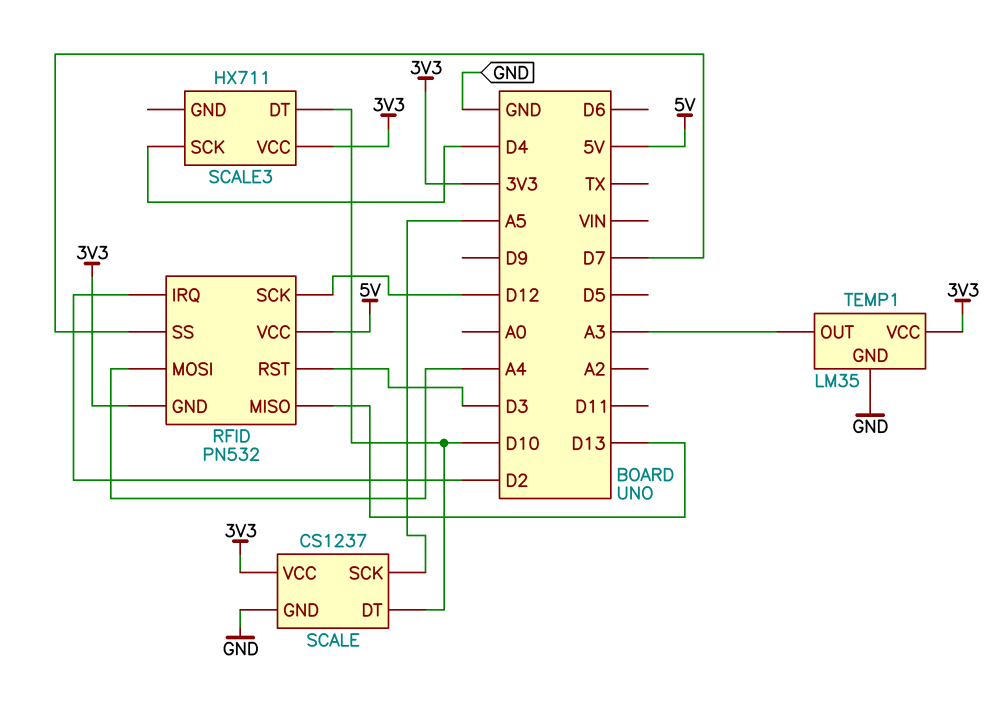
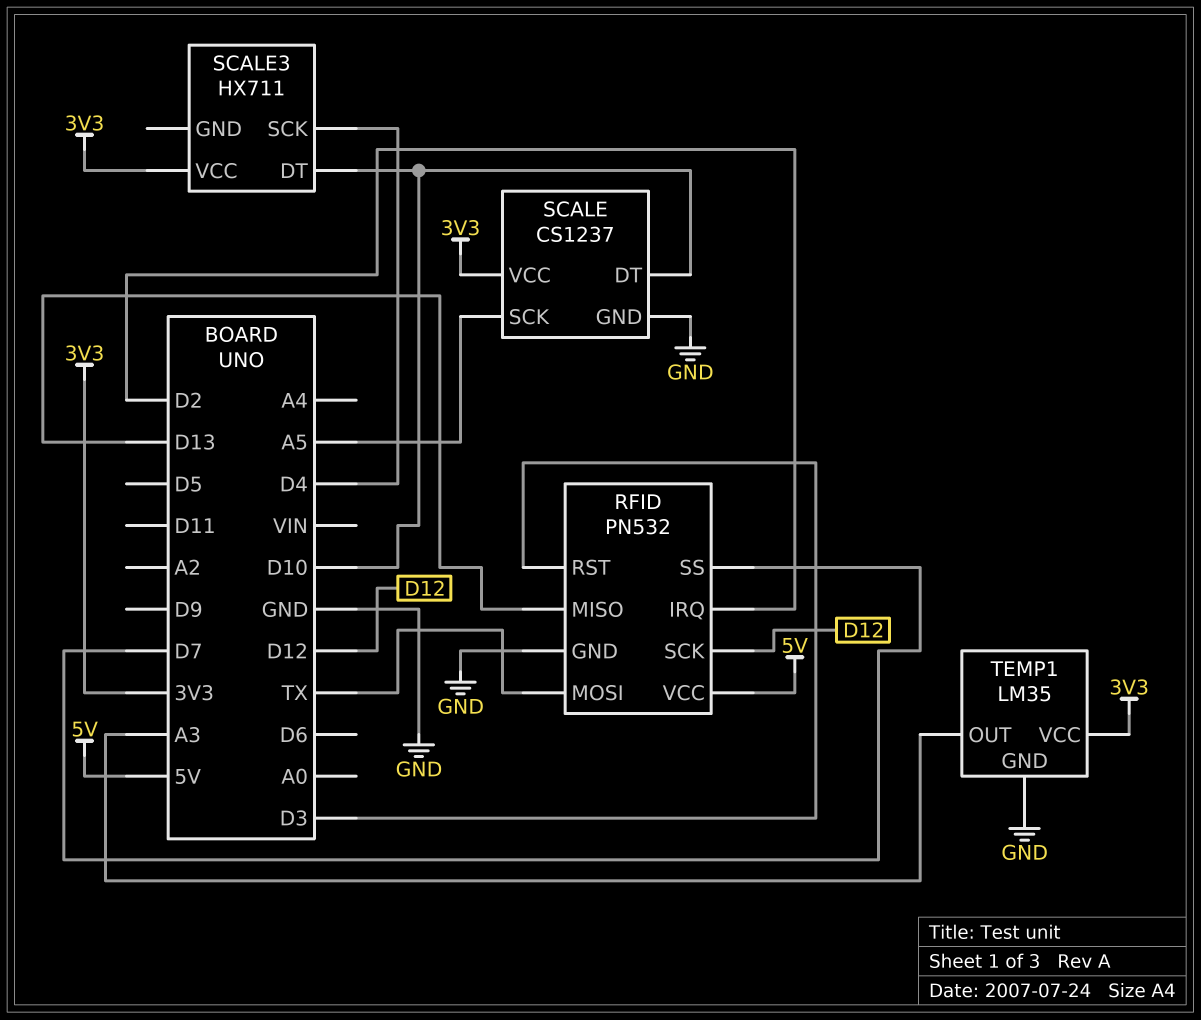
RFID pin GND: 3V3 -> GND
RFID pin MOSI: A4 -> TX

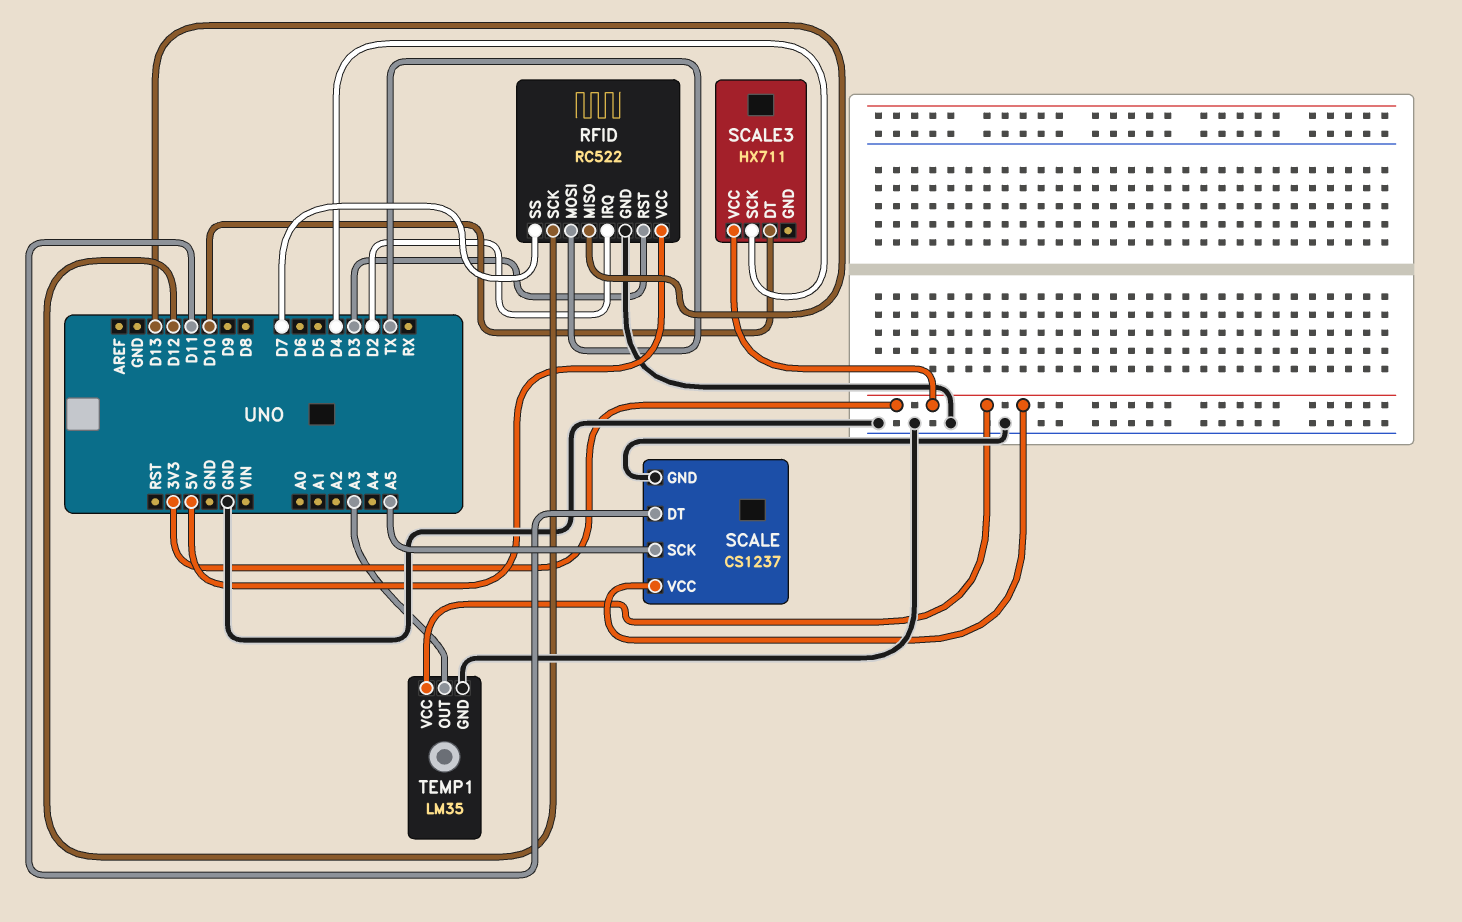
RFID: PN532 -> RC522
SCALE pin DT: D10 -> D11

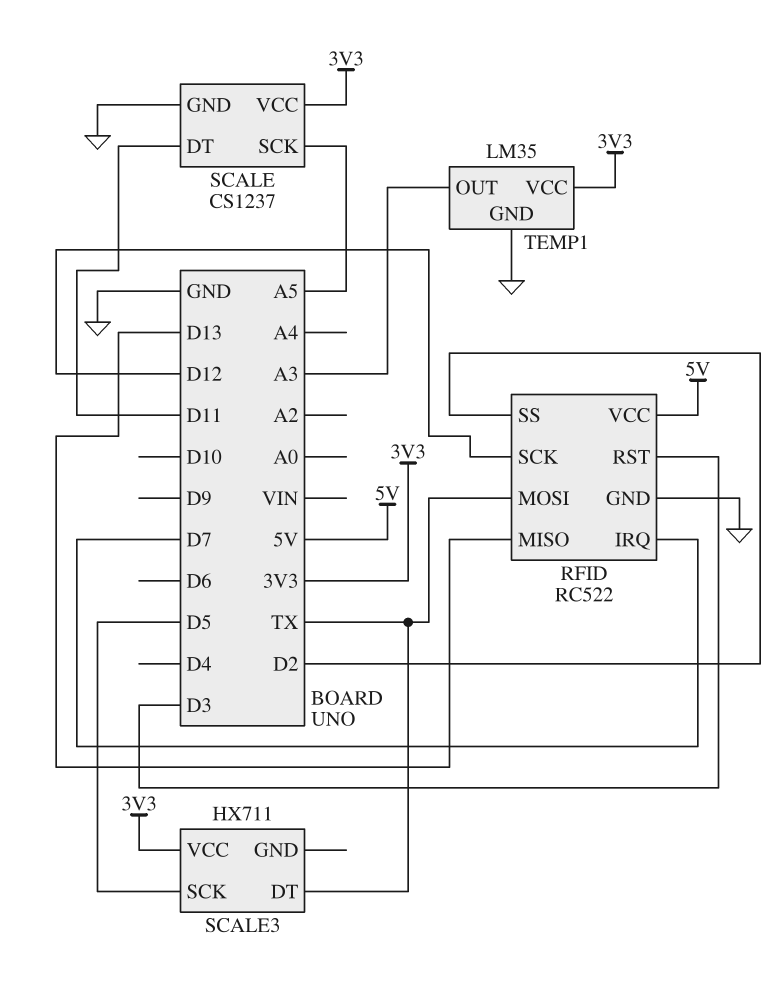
RFID pin IRQ: D2 -> D7
RFID pin SS: D7 -> D2
SCALE3 pin DT: D10 -> TX
SCALE3 pin SCK: D4 -> D5

